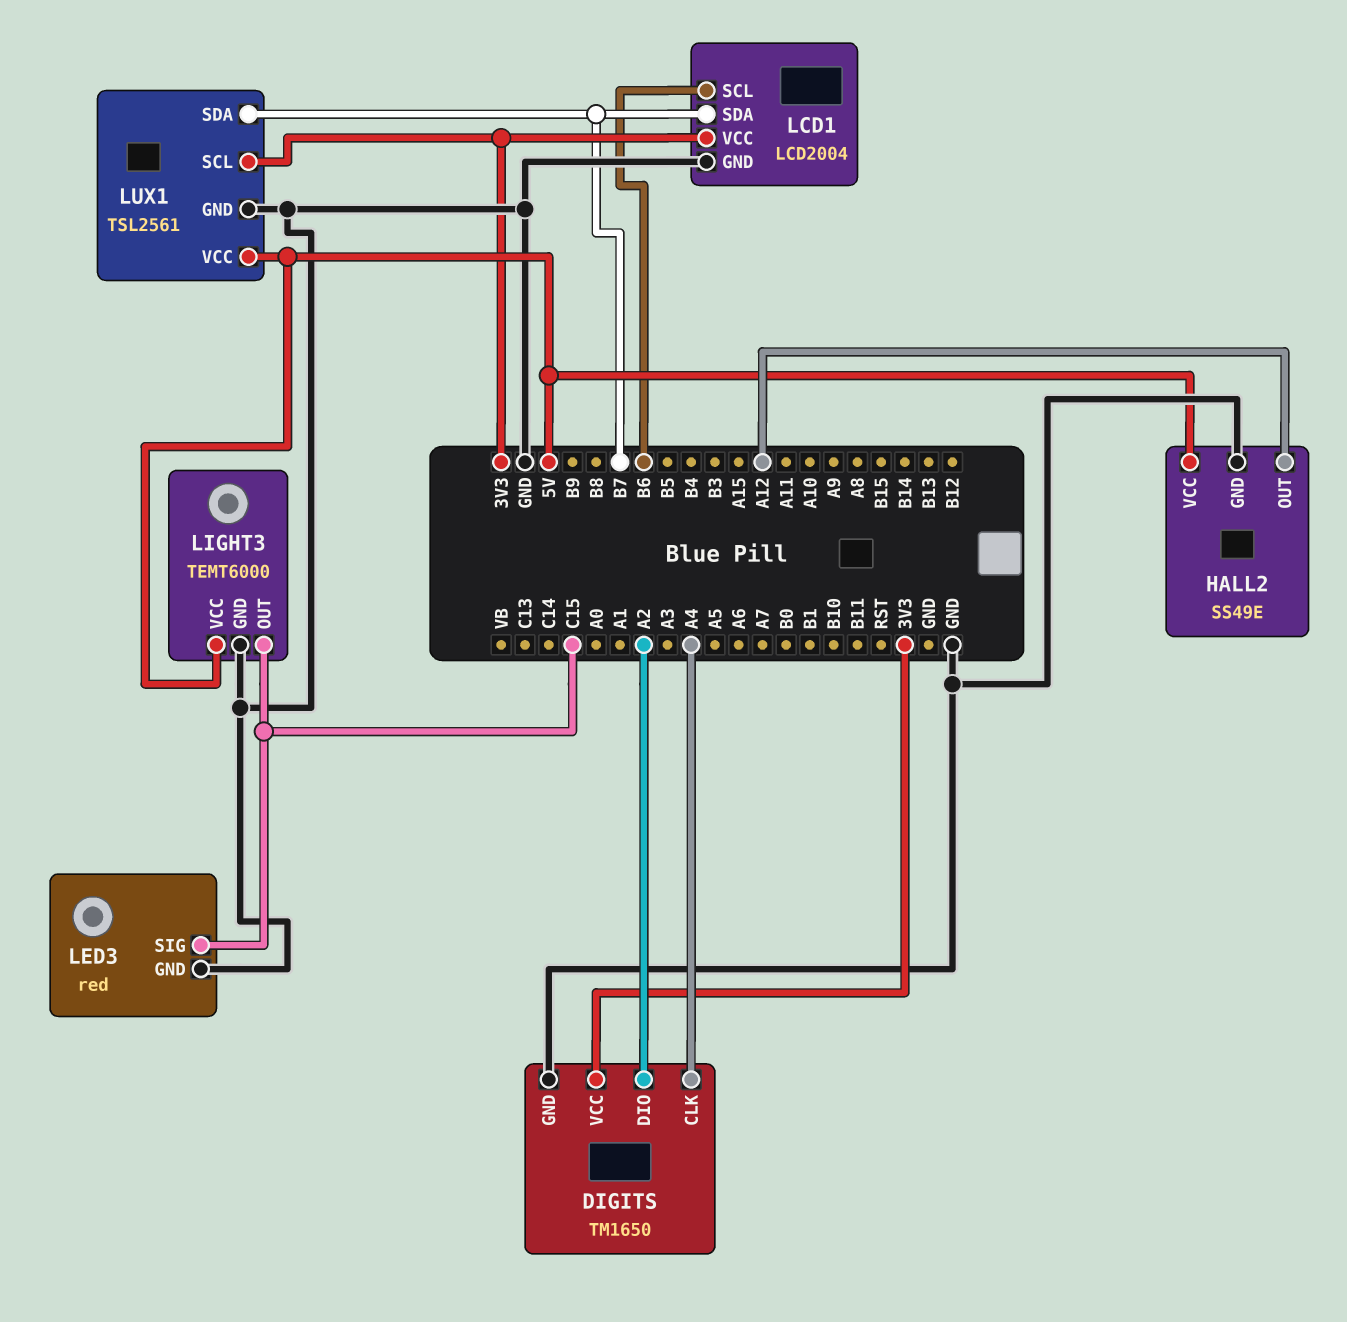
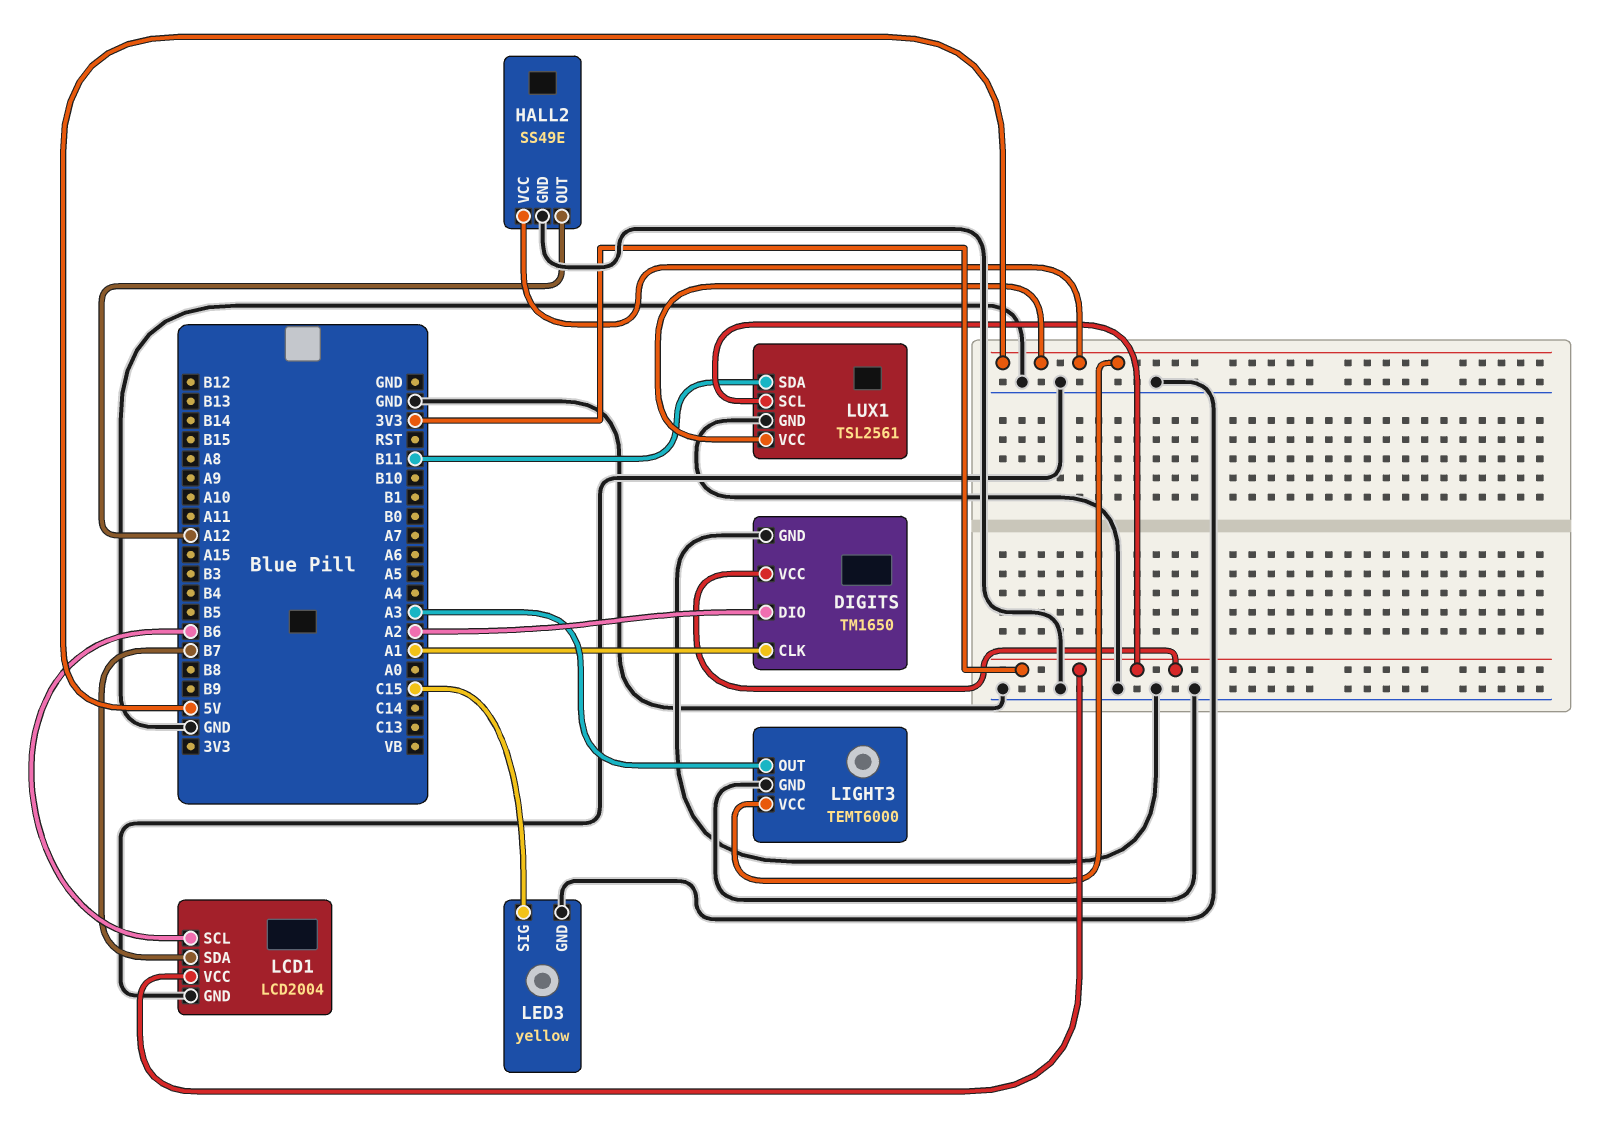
DIGITS pin CLK: A4 -> A1
LED3: red -> yellow
LIGHT3 pin OUT: C15 -> A3
LUX1 pin SDA: B7 -> B11

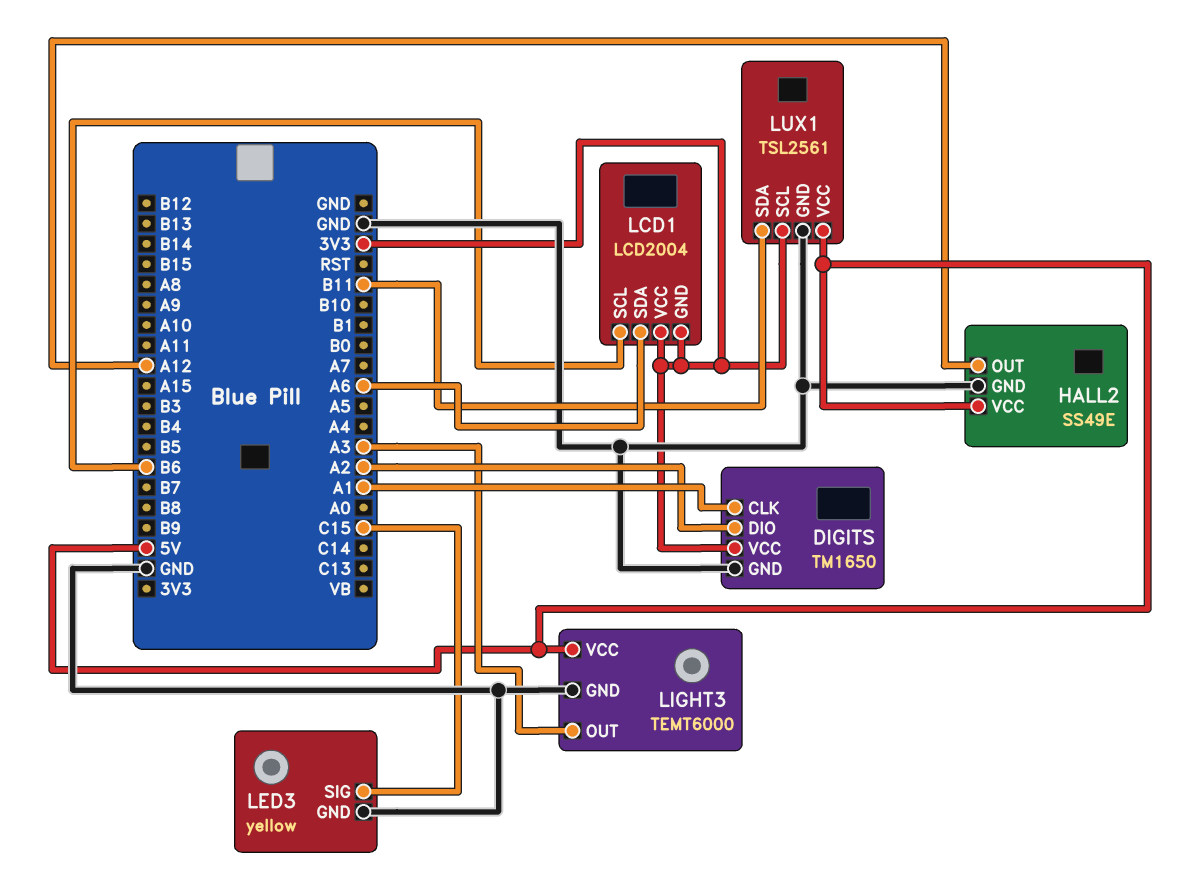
LCD1 pin GND: GND -> 3V3
LCD1 pin SDA: B7 -> A6

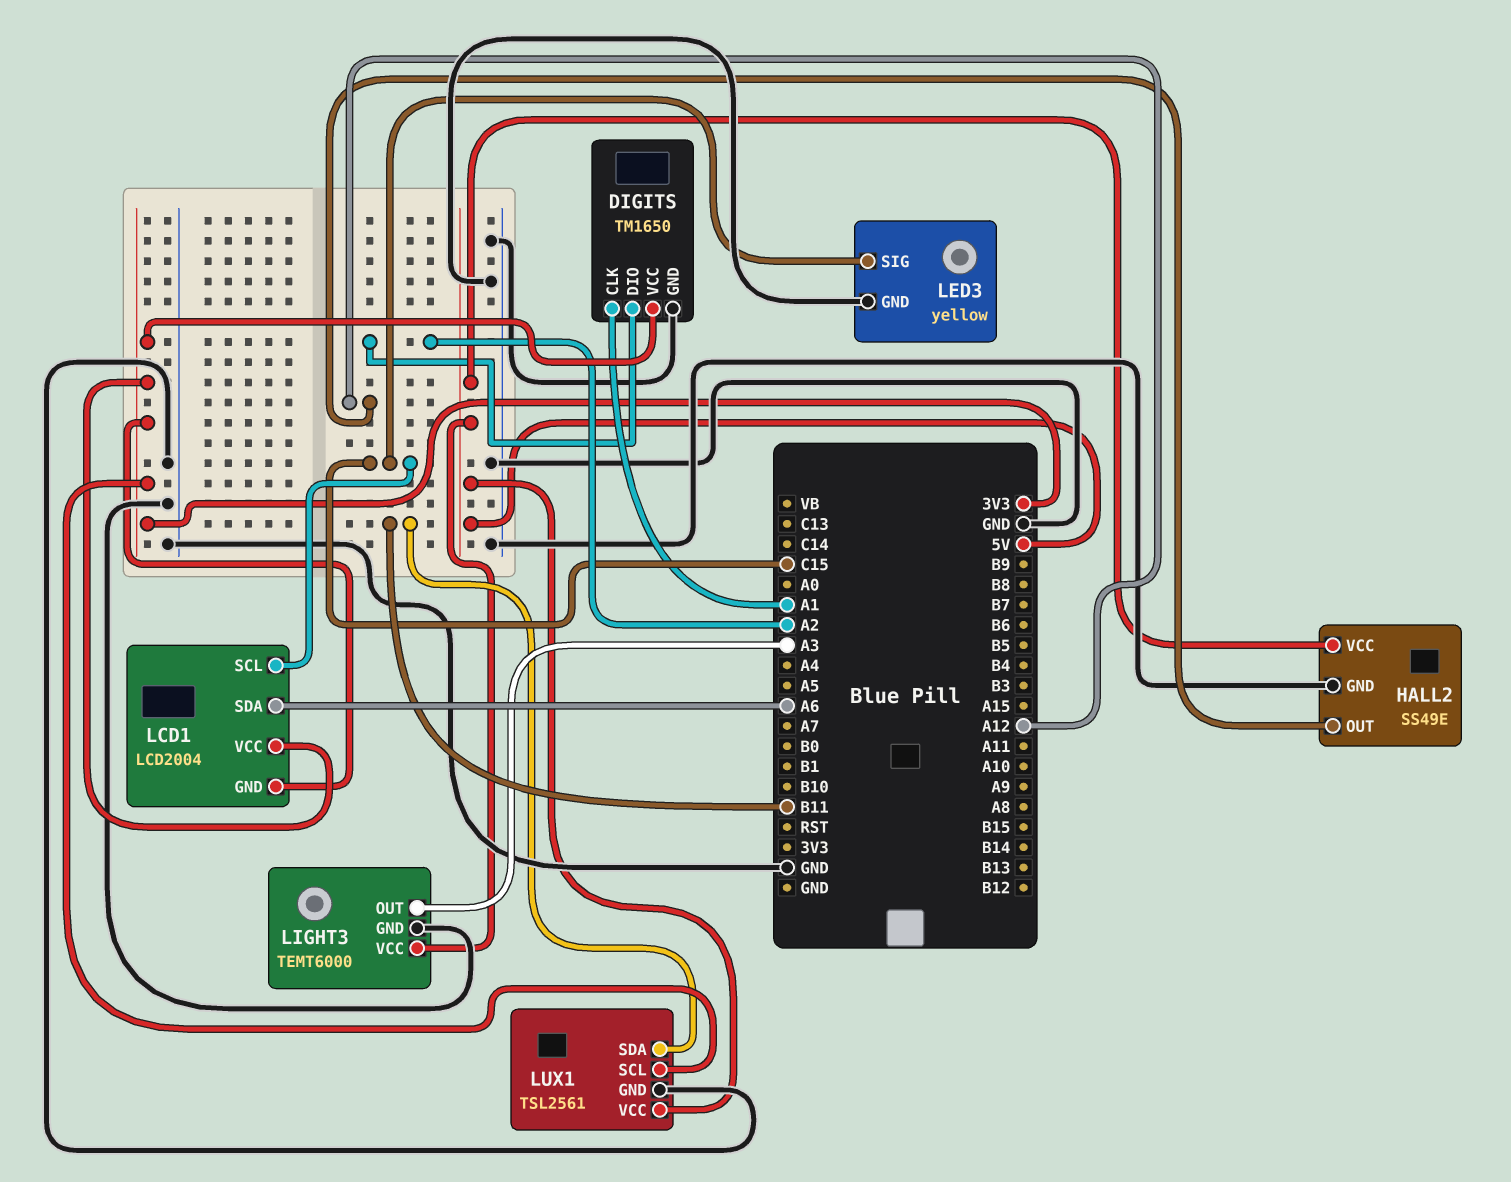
LCD1 pin SCL: B6 -> C15

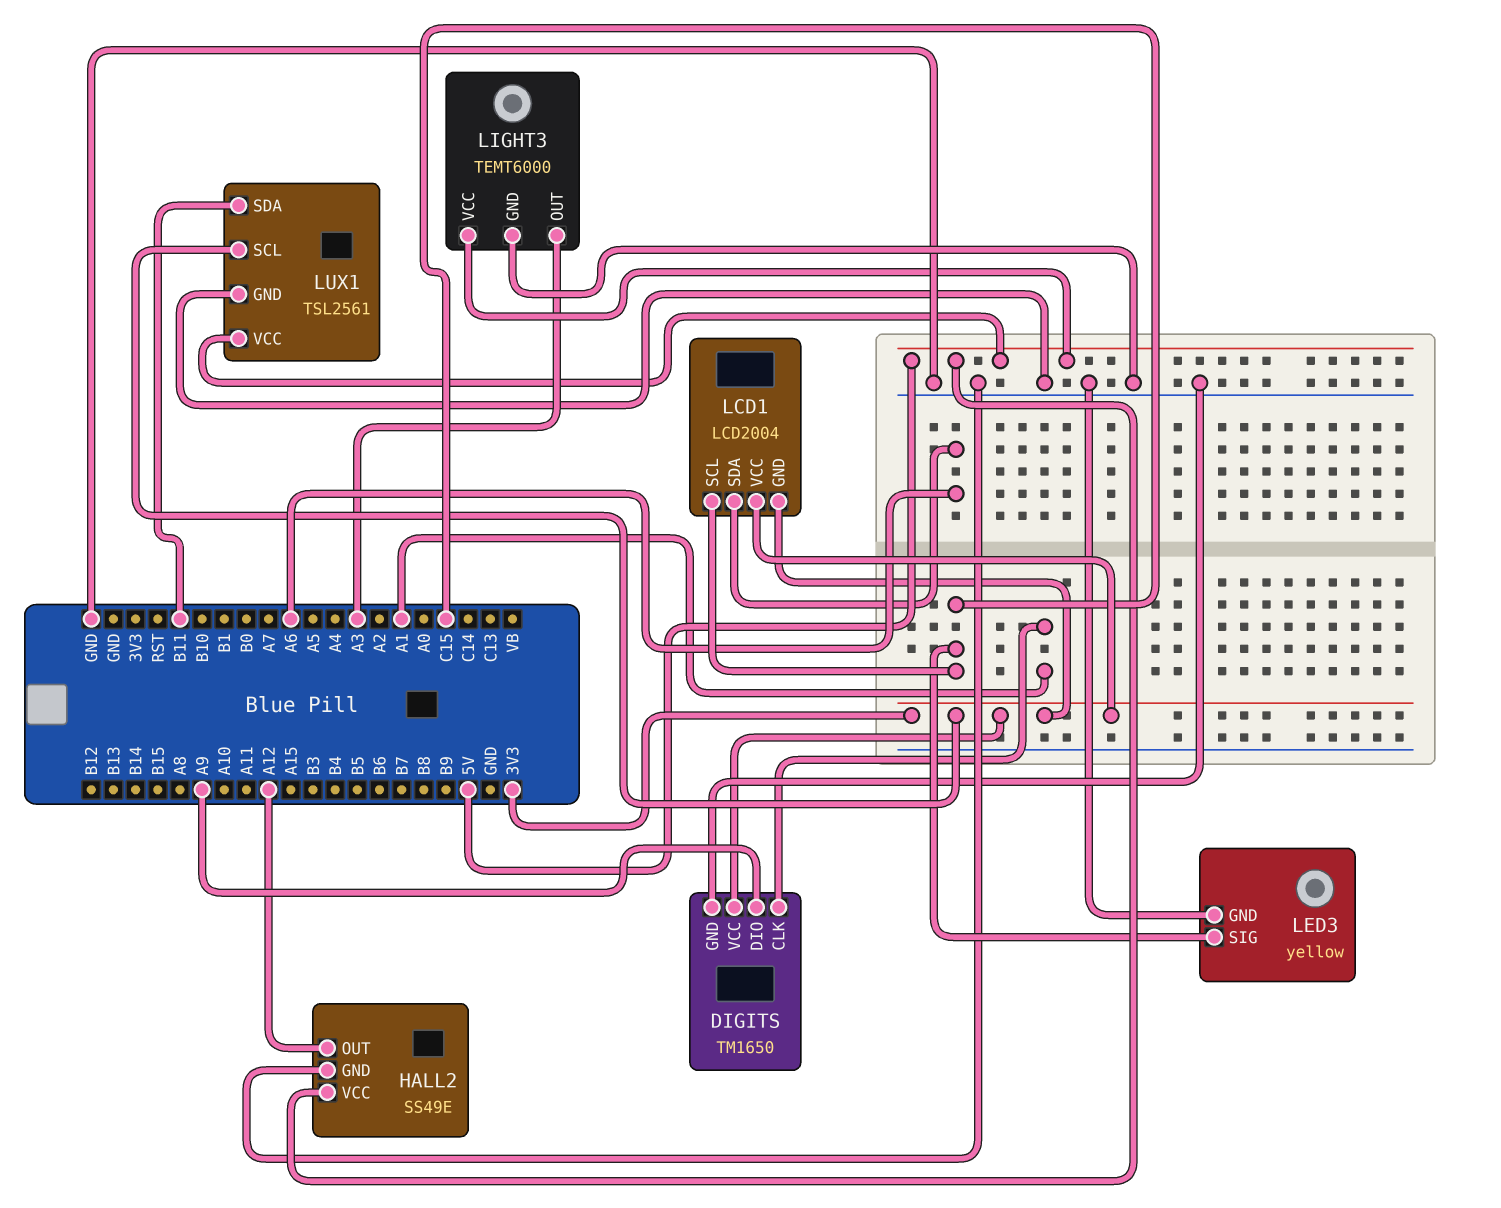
DIGITS pin DIO: A2 -> A9

